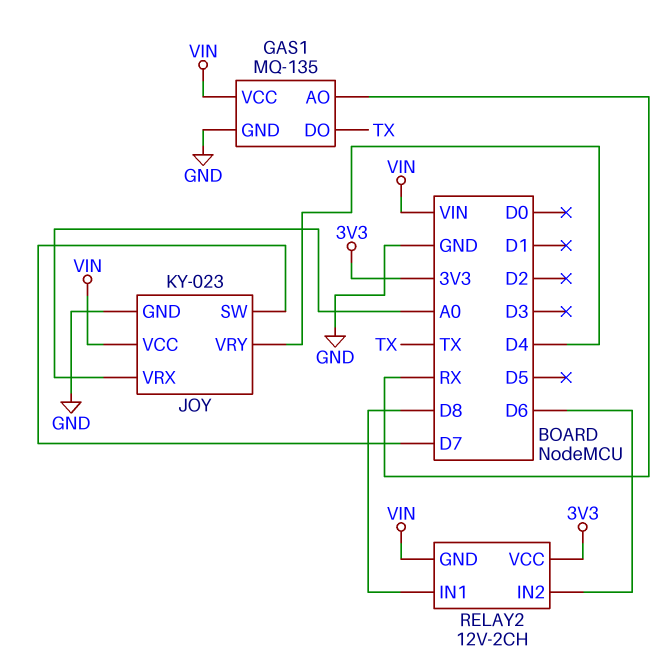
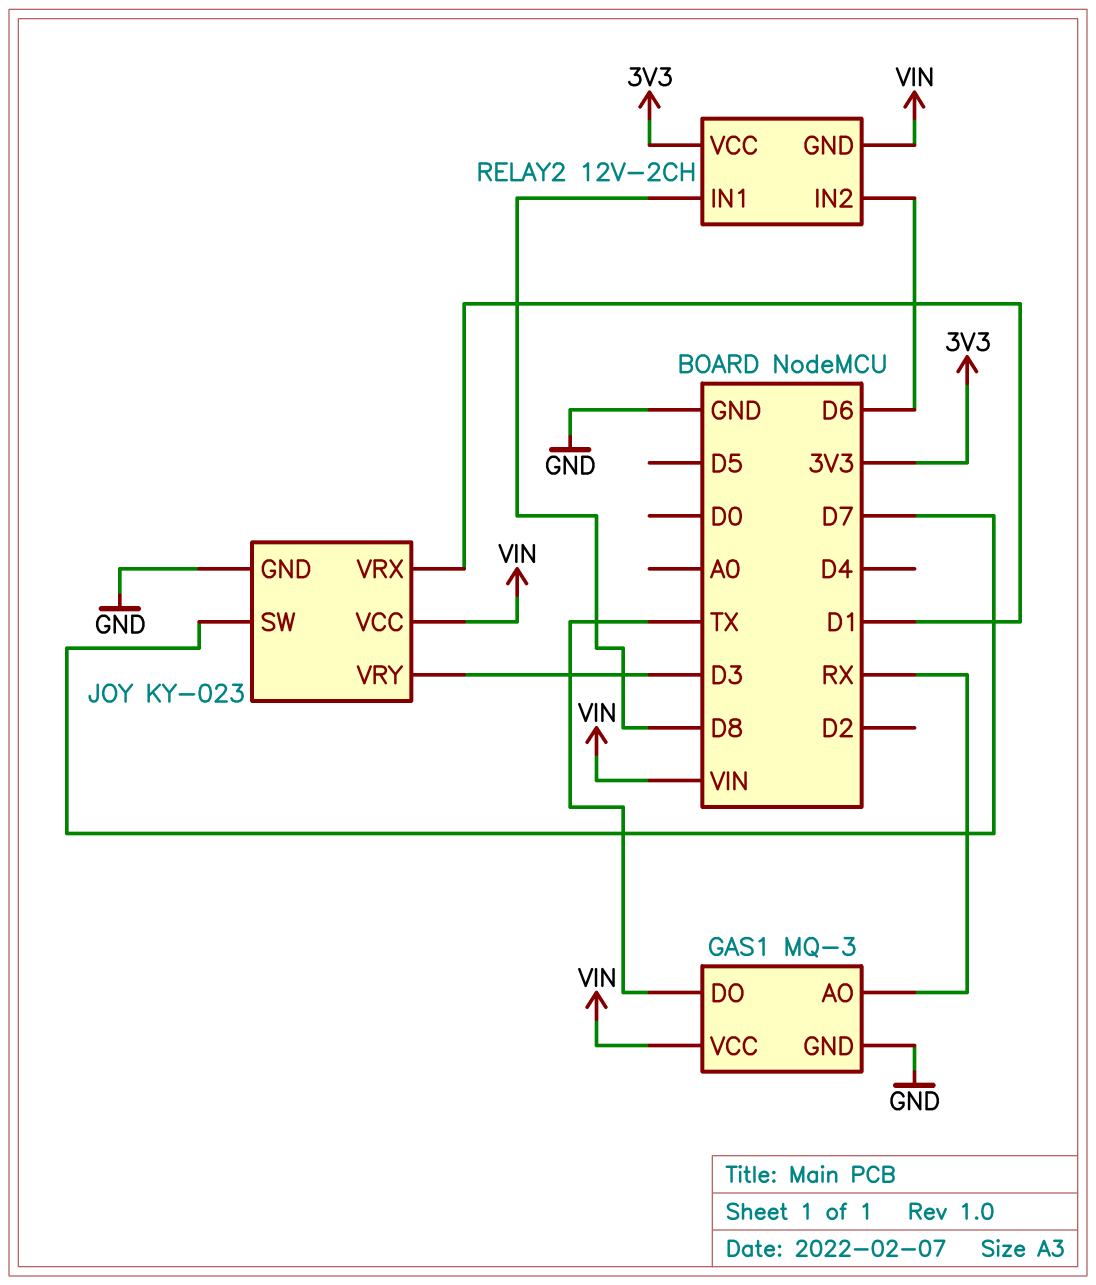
GAS1: MQ-135 -> MQ-3
JOY pin VRX: A0 -> D1
JOY pin VRY: D4 -> D3

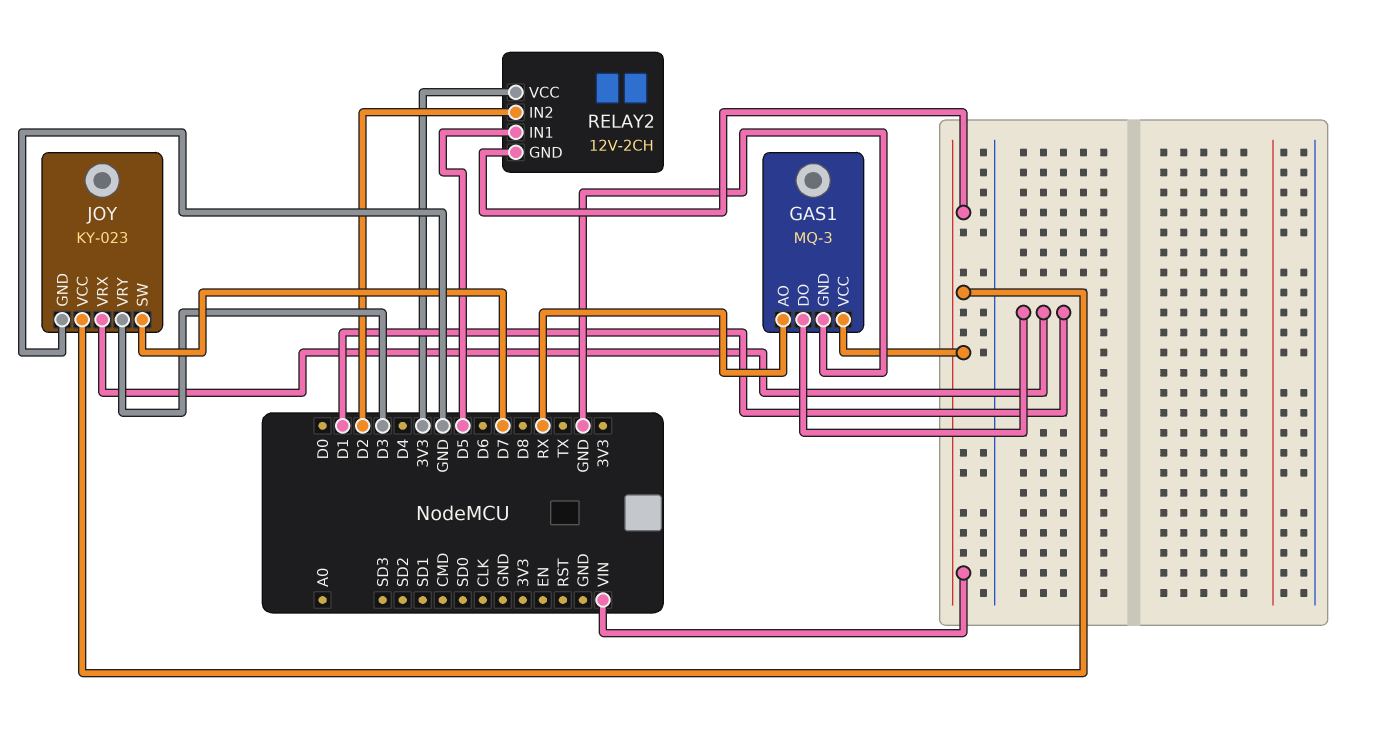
GAS1 pin DO: TX -> D1
RELAY2 pin IN1: D8 -> D5
RELAY2 pin IN2: D6 -> D2

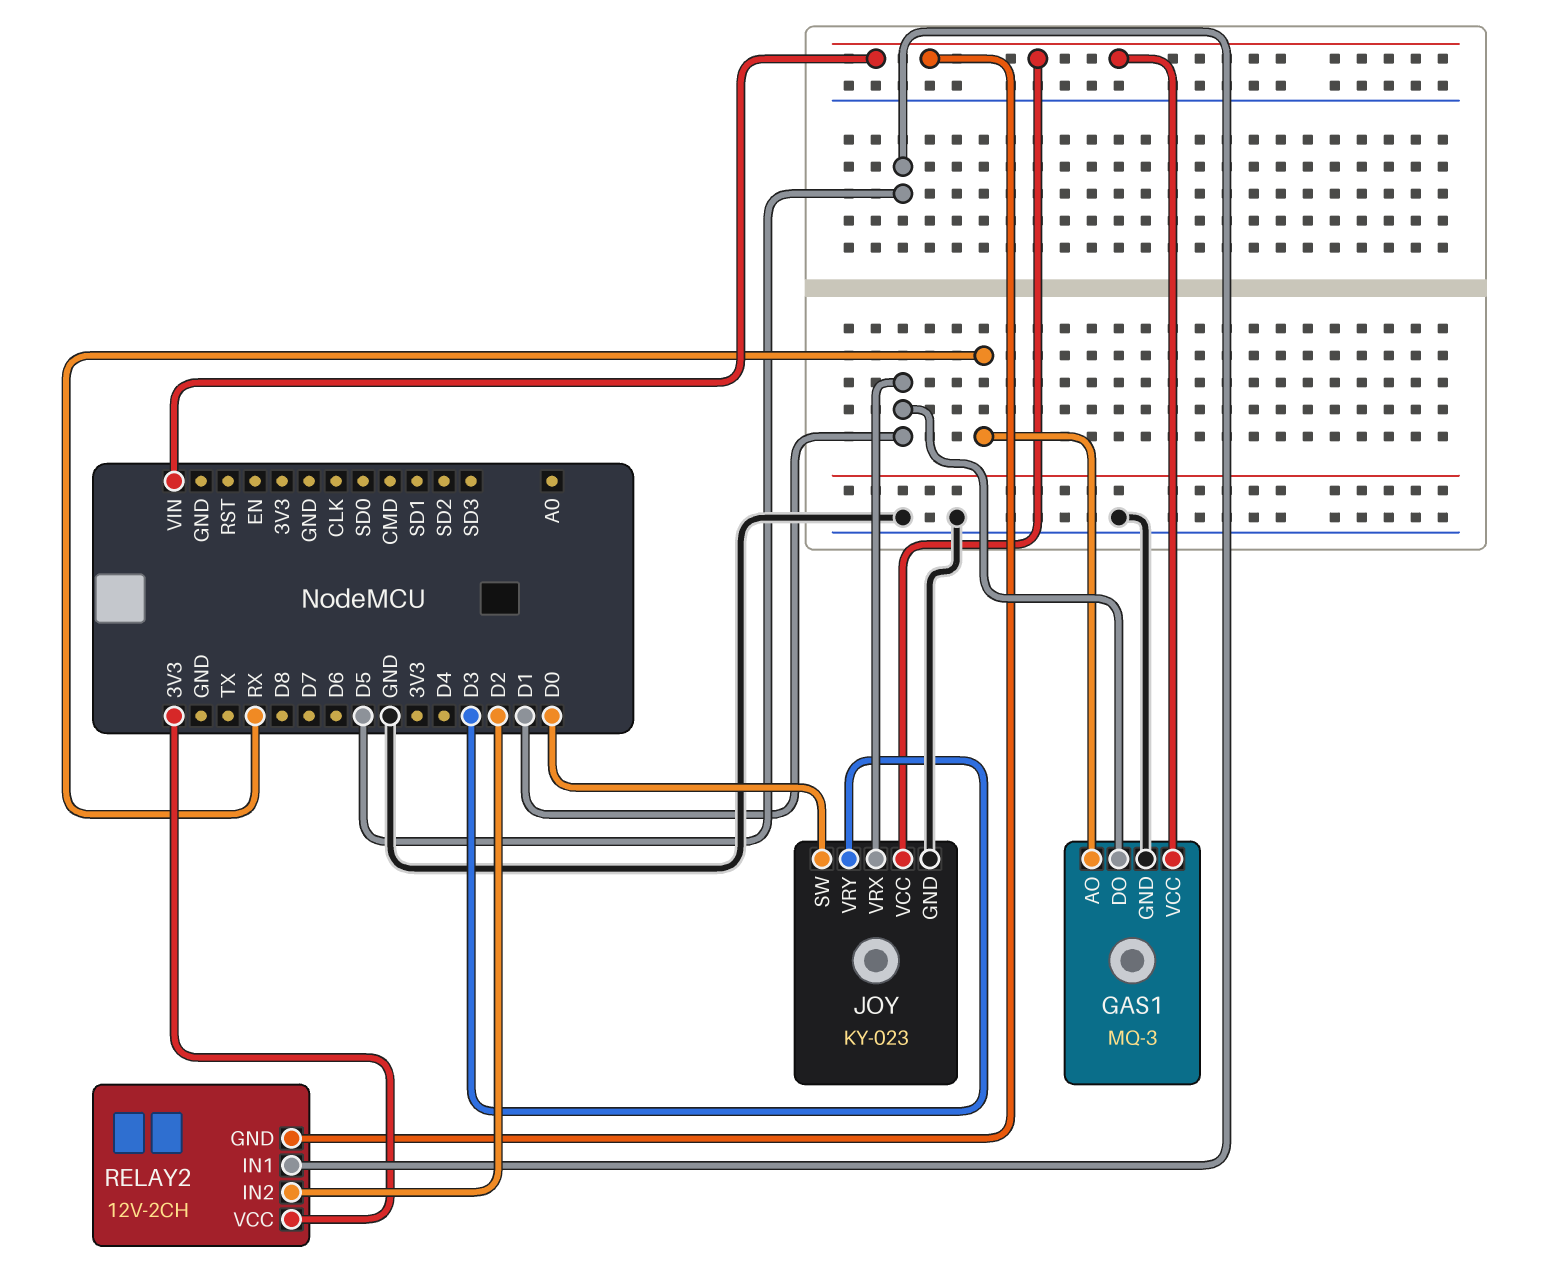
JOY pin SW: D7 -> D0

